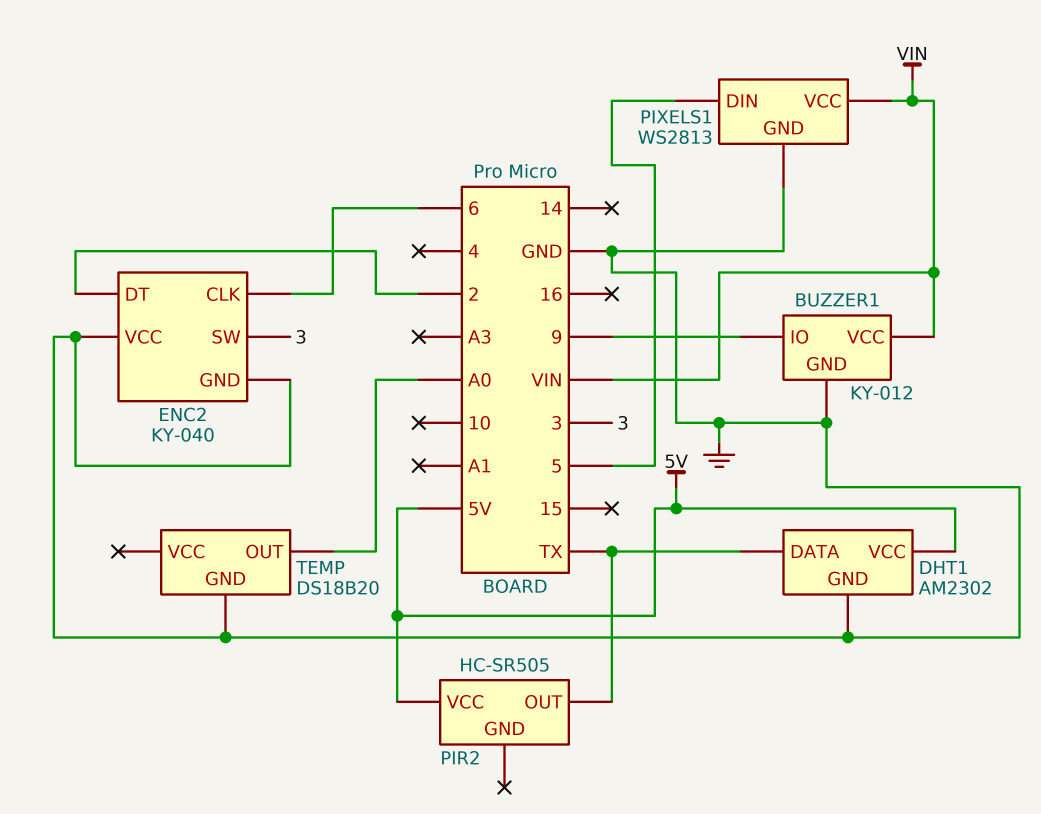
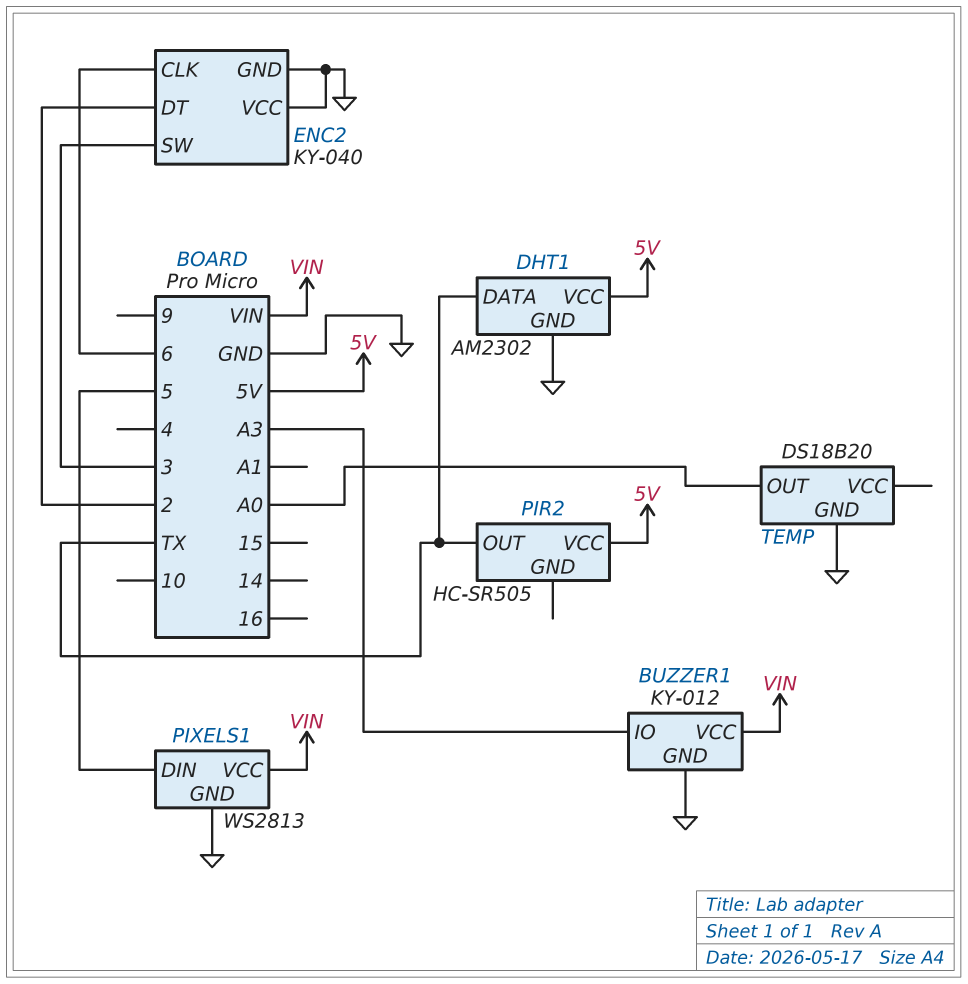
BUZZER1 pin IO: 9 -> A3

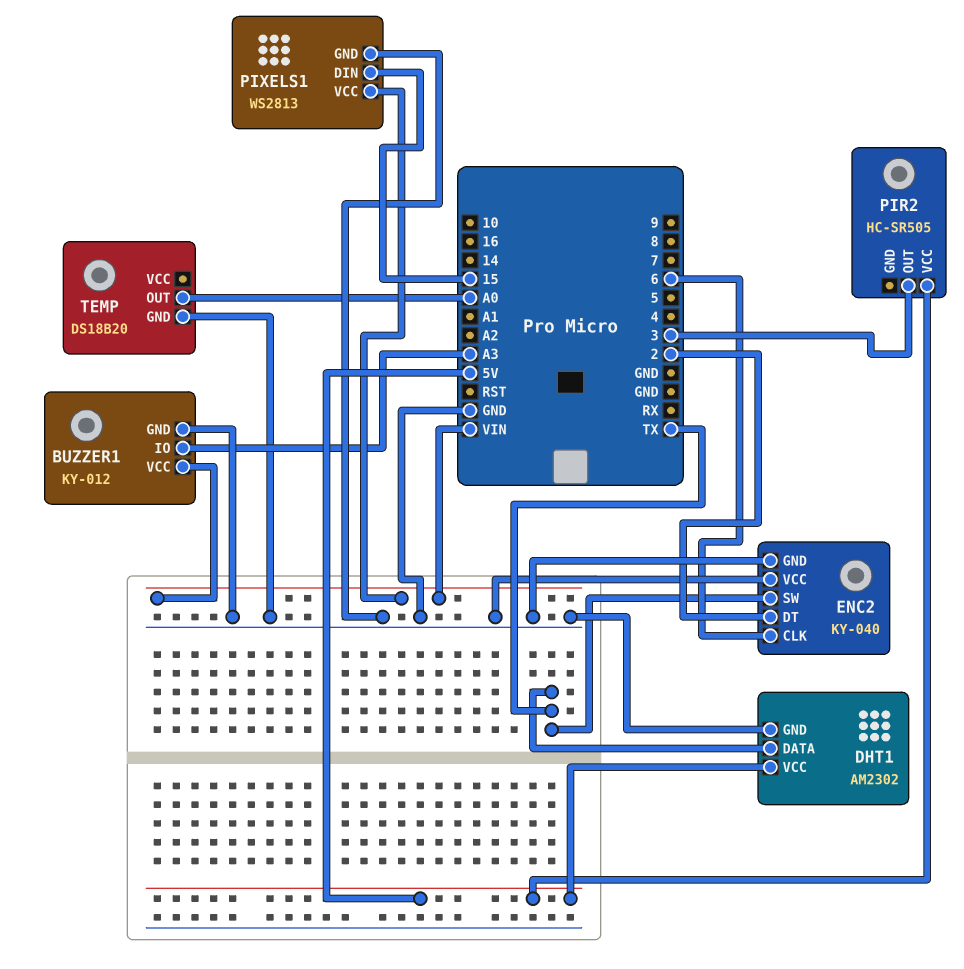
ENC2 pin SW: 3 -> TX
PIR2 pin OUT: TX -> 3
PIXELS1 pin DIN: 5 -> 15

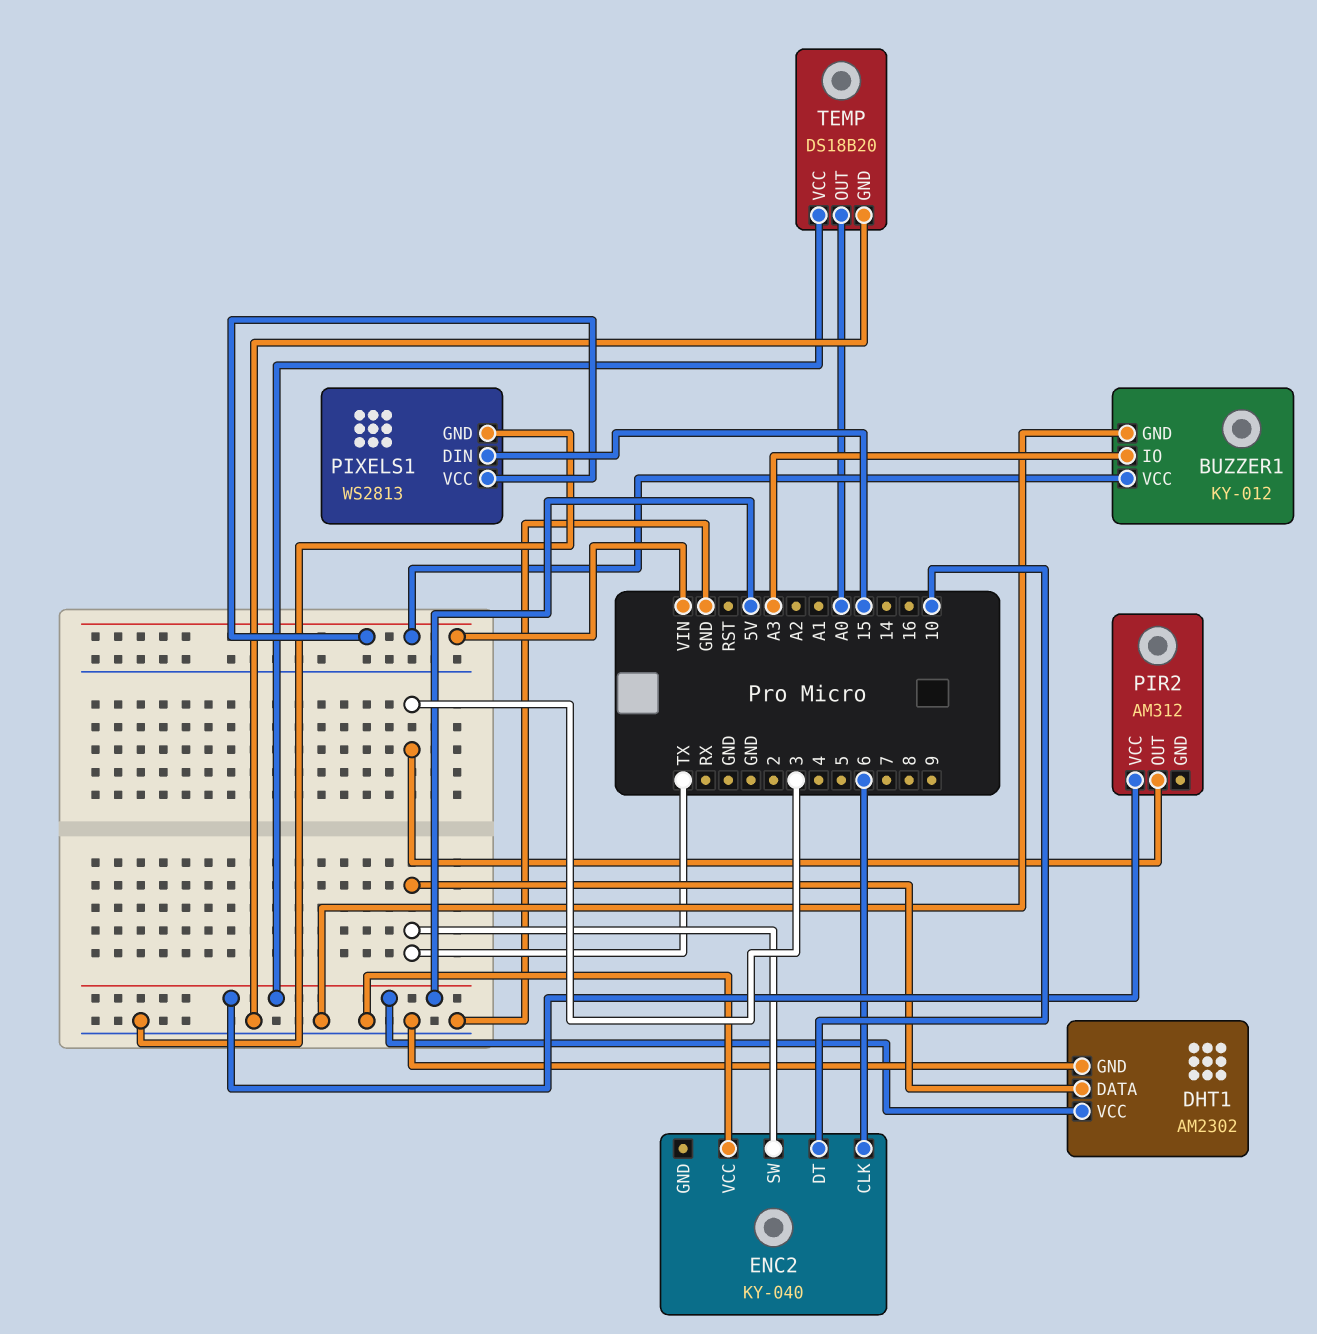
ENC2 pin DT: 2 -> 10
ENC2 pin GND: GND -> none
PIR2: HC-SR505 -> AM312
TEMP pin VCC: none -> 5V

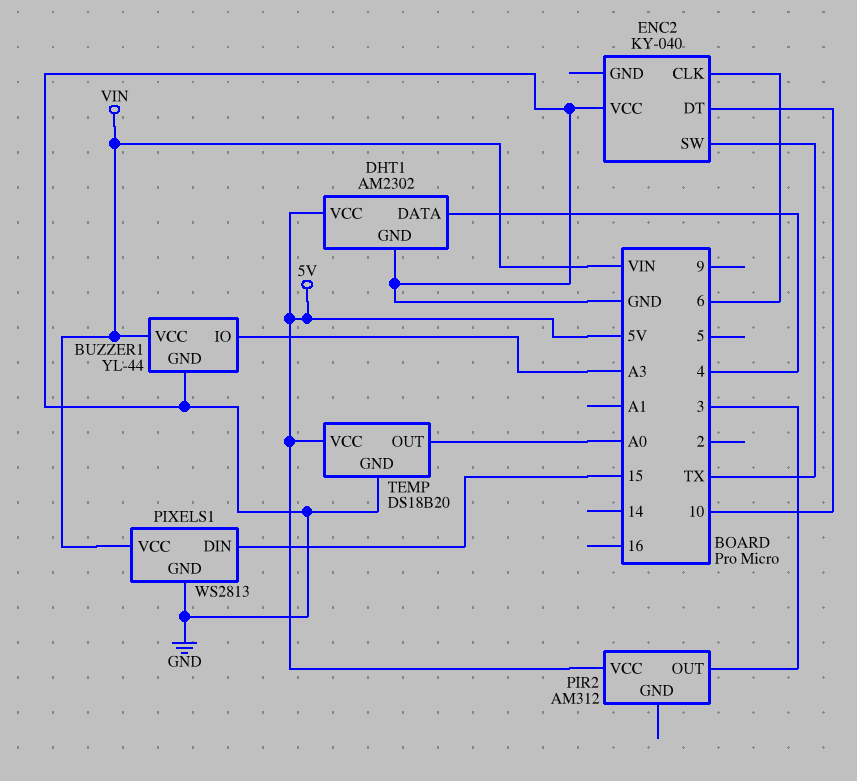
BUZZER1: KY-012 -> YL-44
DHT1 pin DATA: TX -> 4

